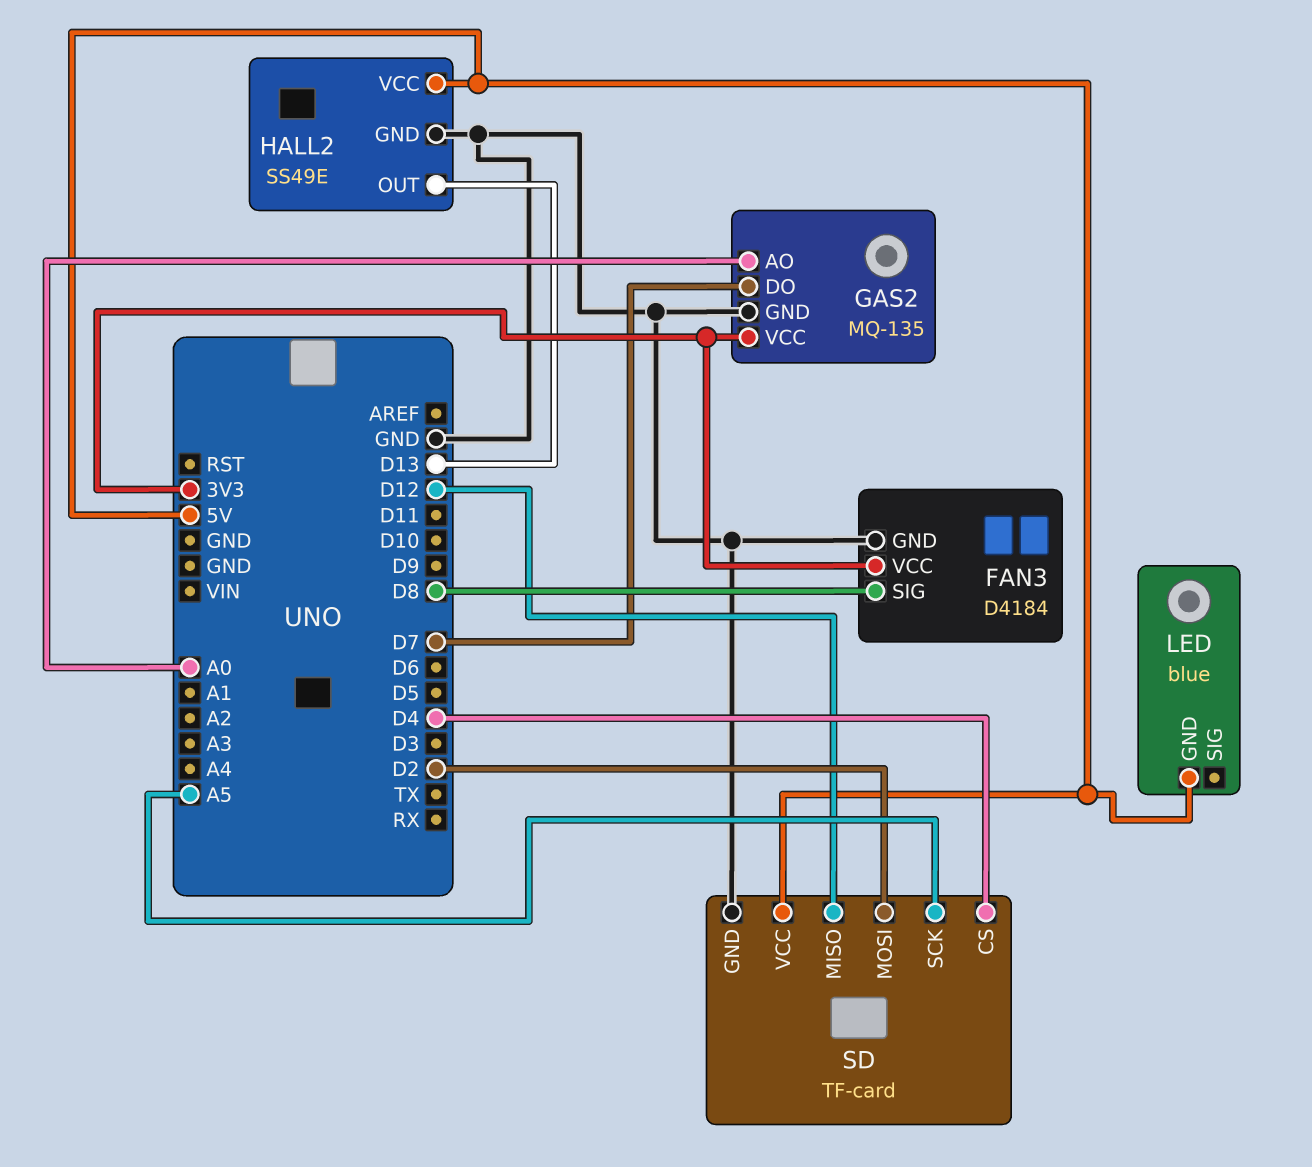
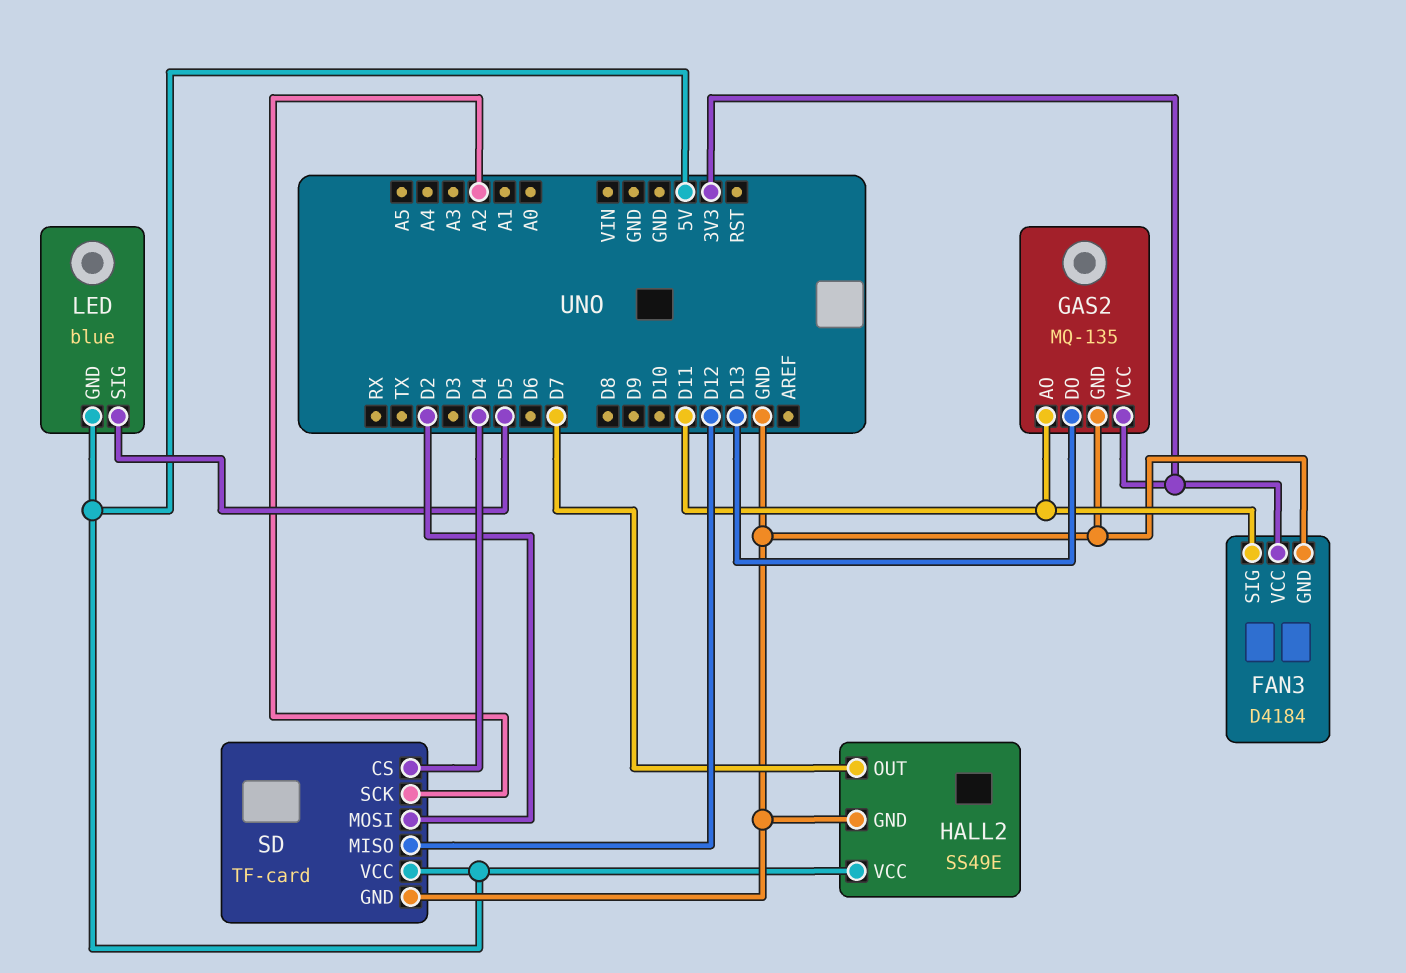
FAN3 pin SIG: D8 -> D11
GAS2 pin AO: A0 -> D11
GAS2 pin DO: D7 -> D13
HALL2 pin OUT: D13 -> D7
LED pin SIG: none -> D5
SD pin SCK: A5 -> A2

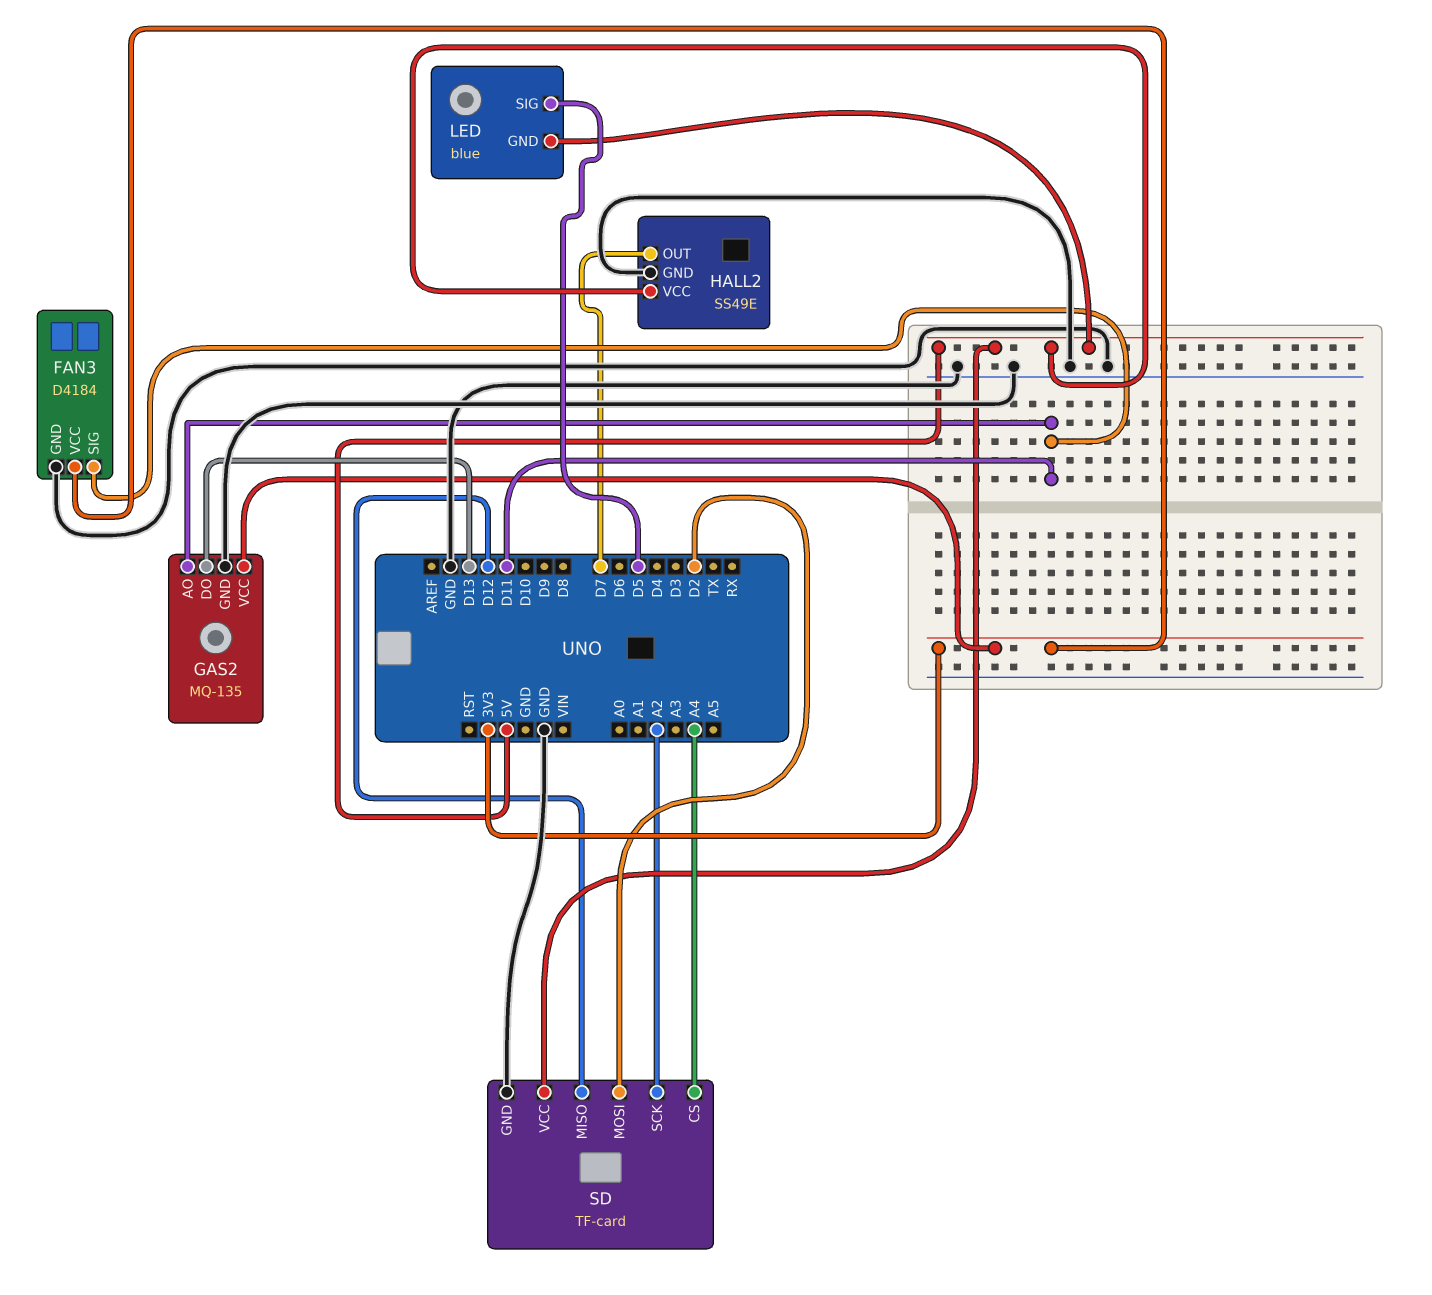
SD pin CS: D4 -> A4

